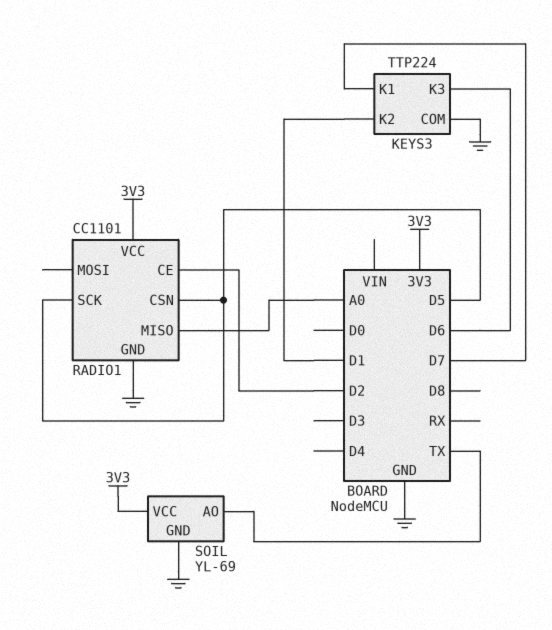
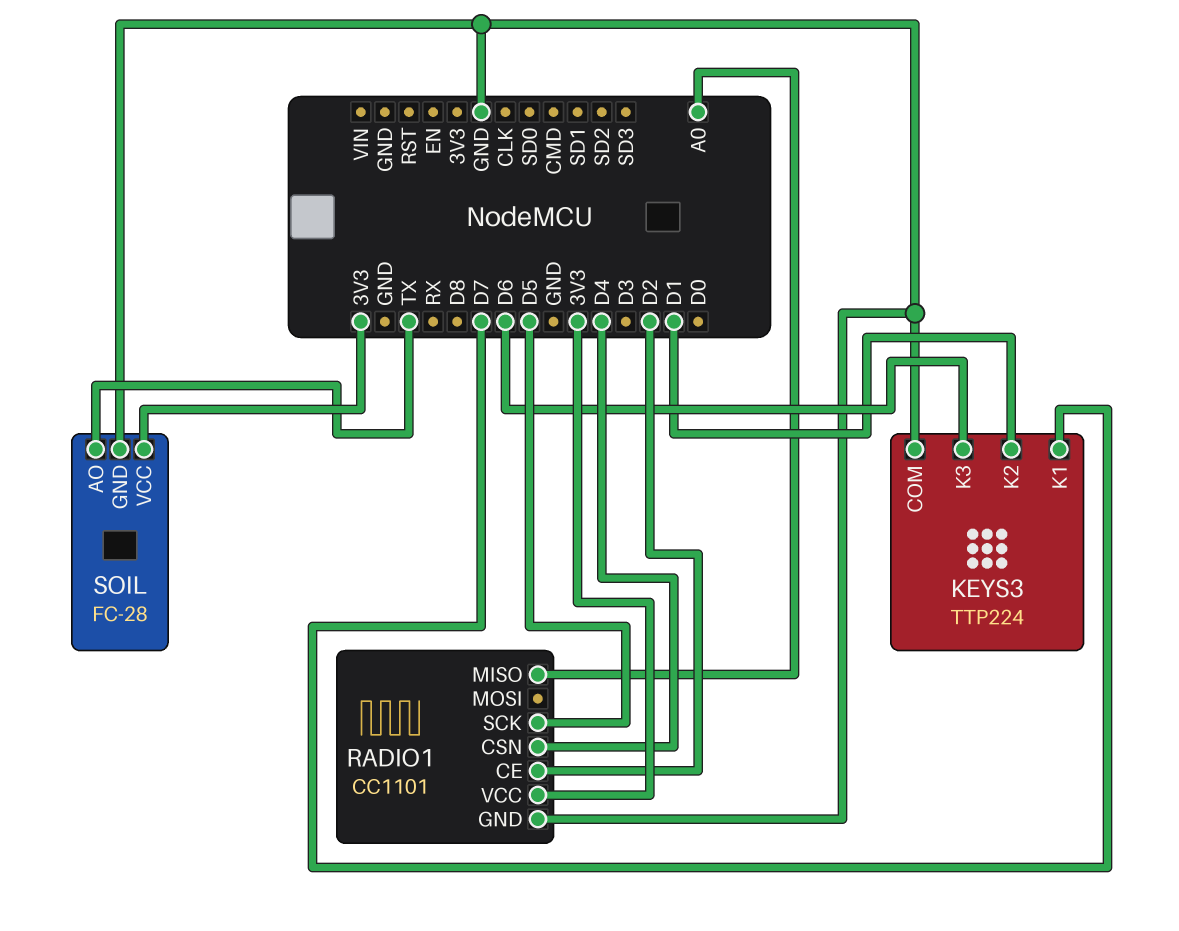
RADIO1 pin CSN: D5 -> D4
SOIL: YL-69 -> FC-28

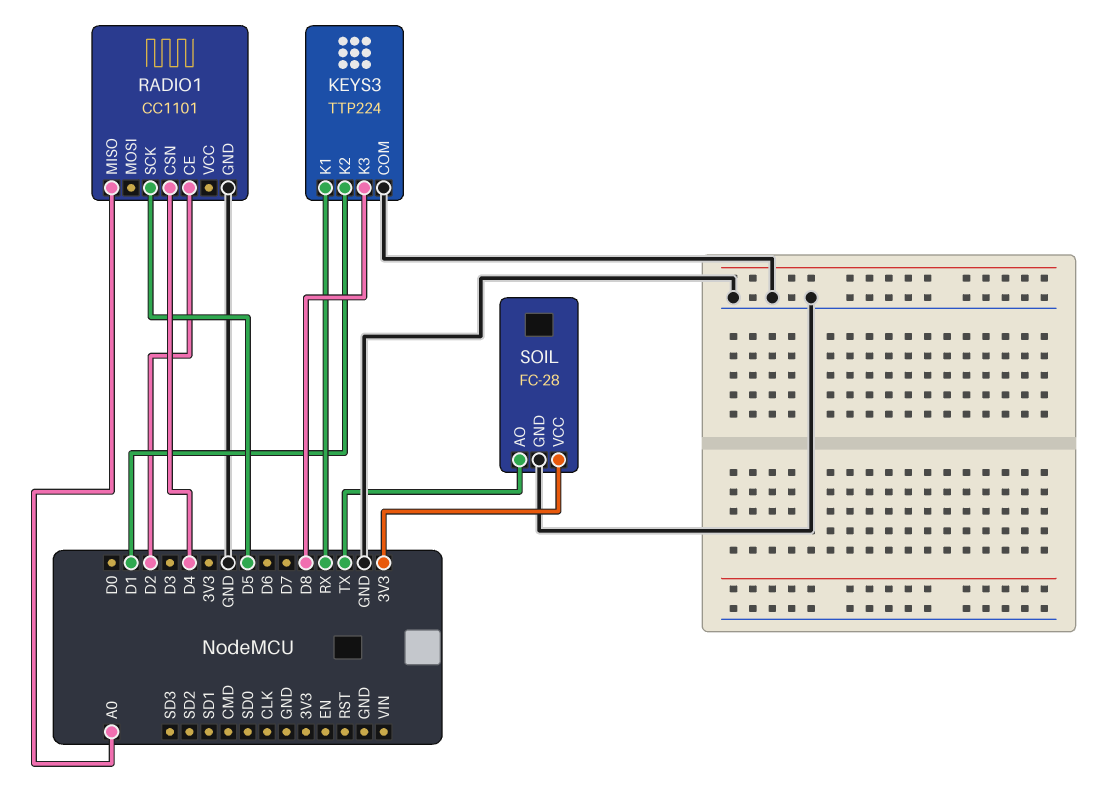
KEYS3 pin K1: D7 -> RX
KEYS3 pin K3: D6 -> D8
RADIO1 pin VCC: 3V3 -> none

